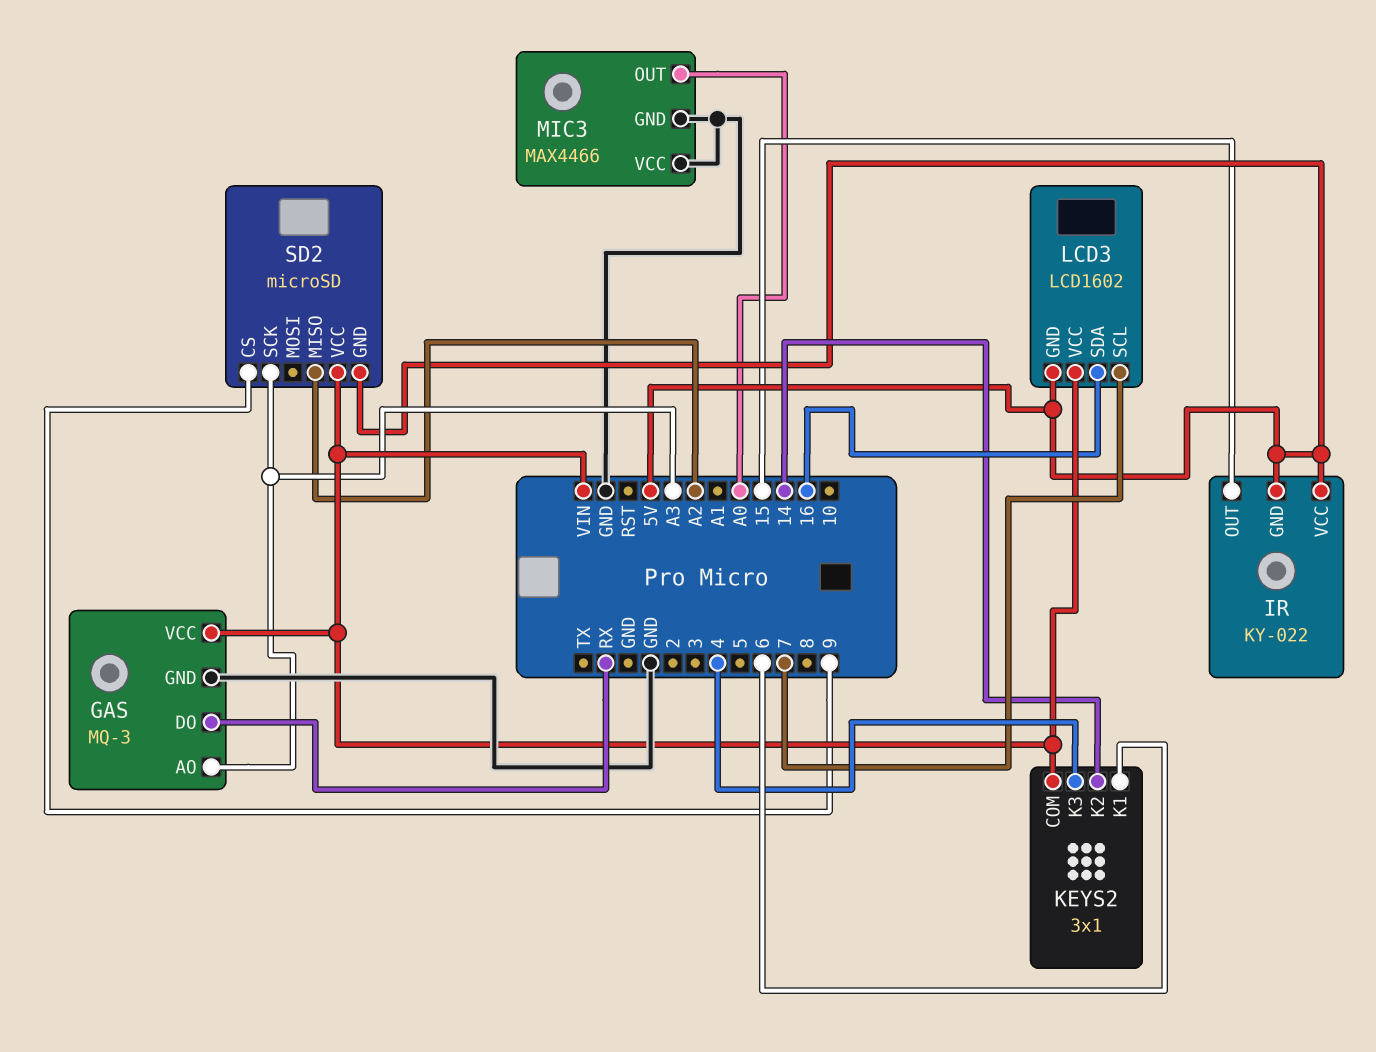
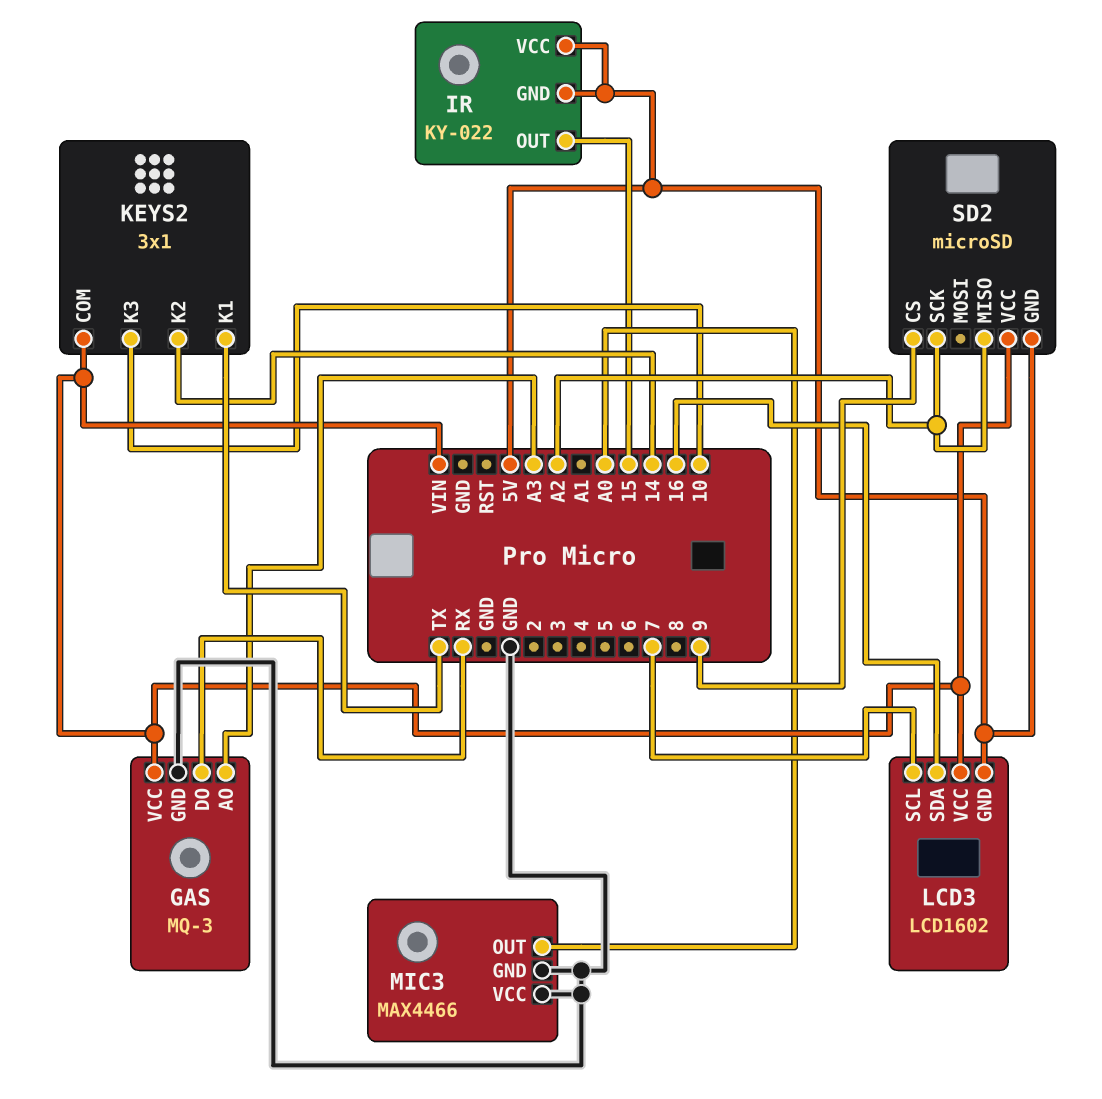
KEYS2 pin K1: 6 -> TX
KEYS2 pin K3: 4 -> 10
SD2 pin SCK: A3 -> A2

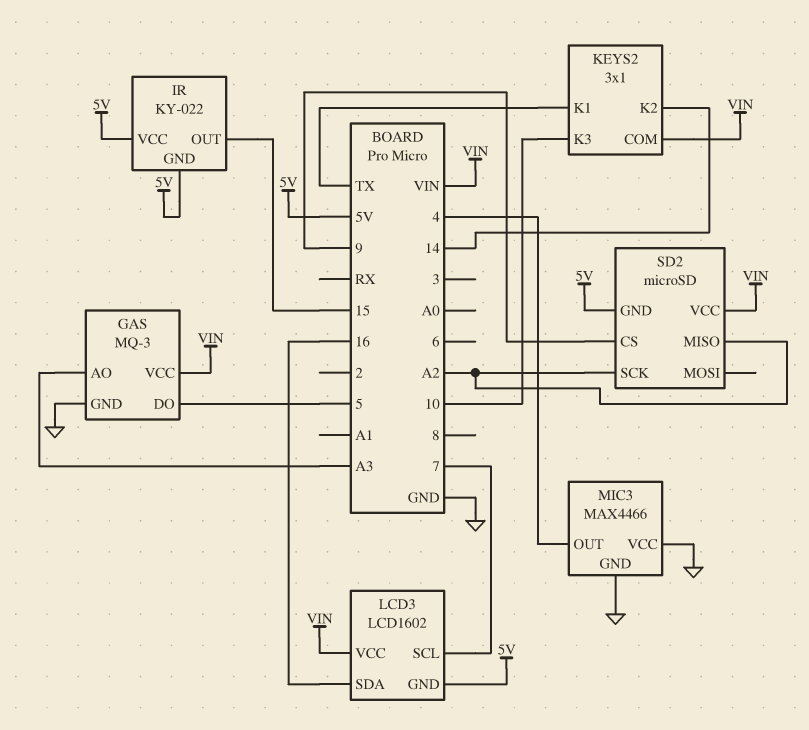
GAS pin DO: RX -> 5
MIC3 pin OUT: A0 -> 4

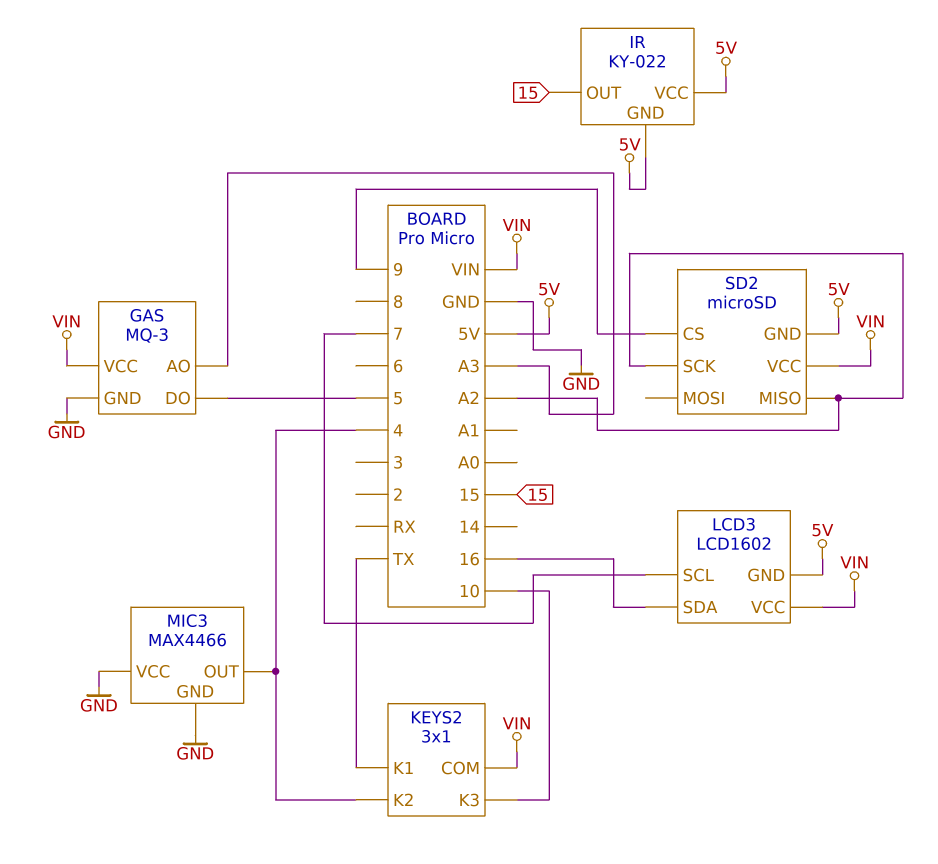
KEYS2 pin K2: 14 -> 4

